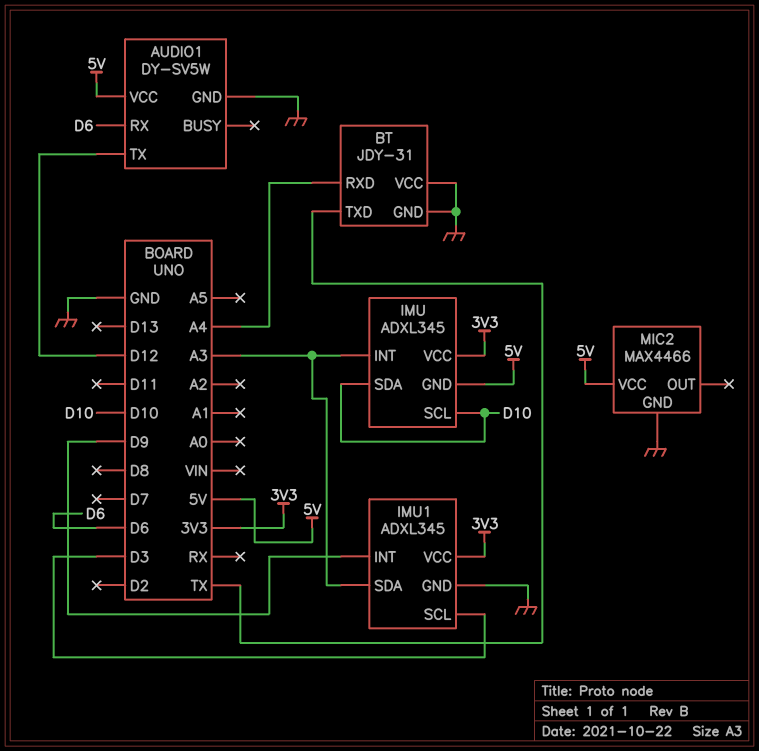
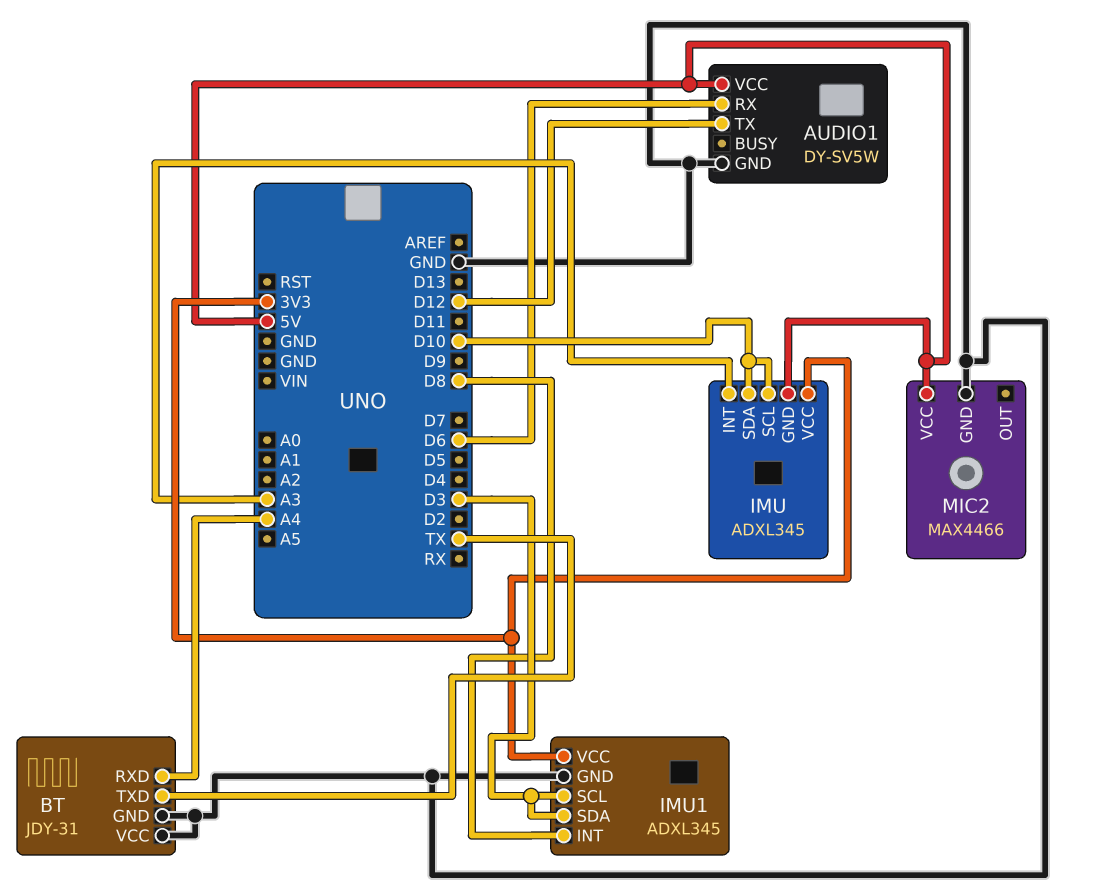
IMU1 pin INT: D9 -> D8
IMU1 pin SDA: A3 -> D3

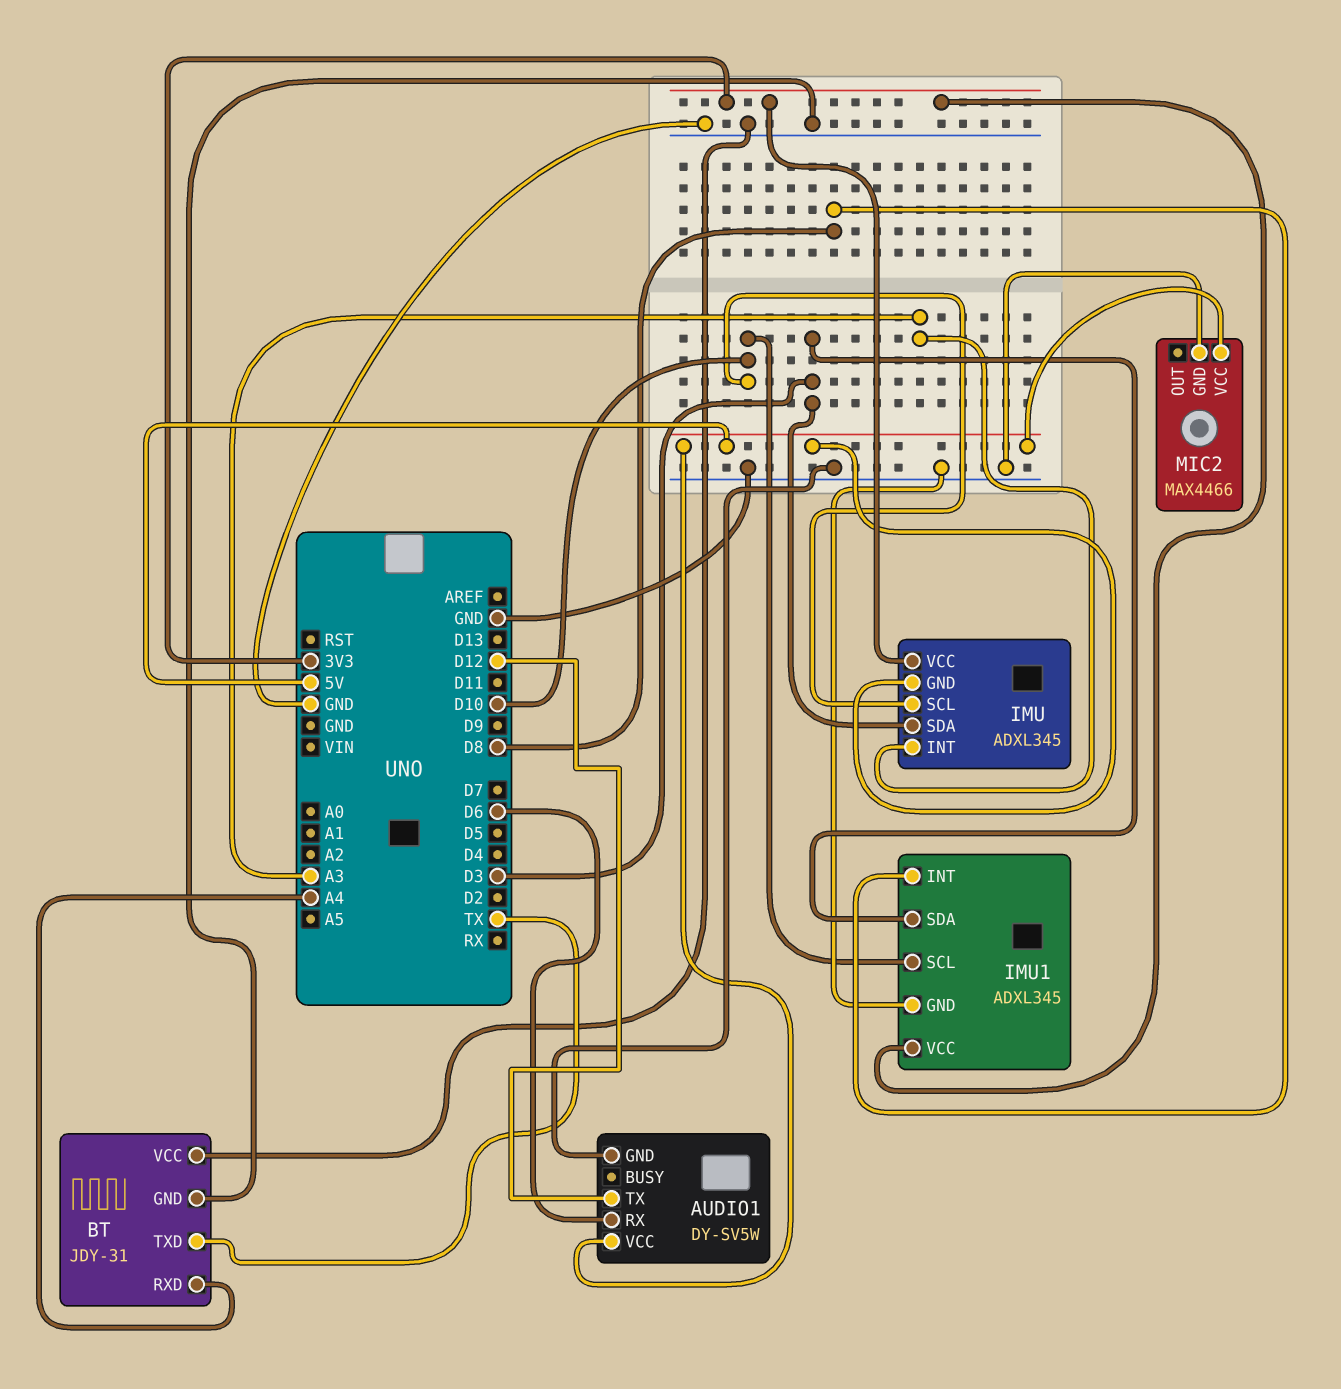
IMU pin SDA: D10 -> D3
IMU1 pin SCL: D3 -> D10

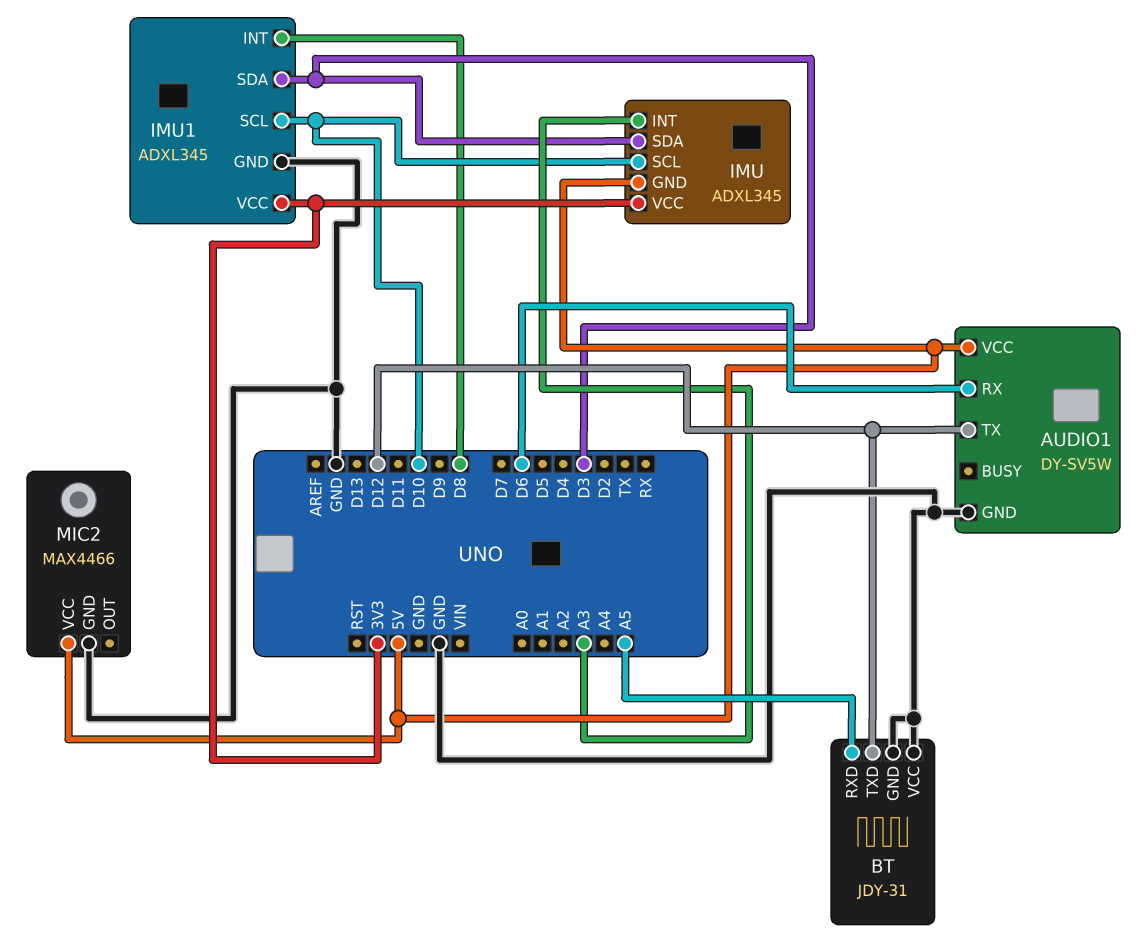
BT pin RXD: A4 -> A5
BT pin TXD: TX -> D12

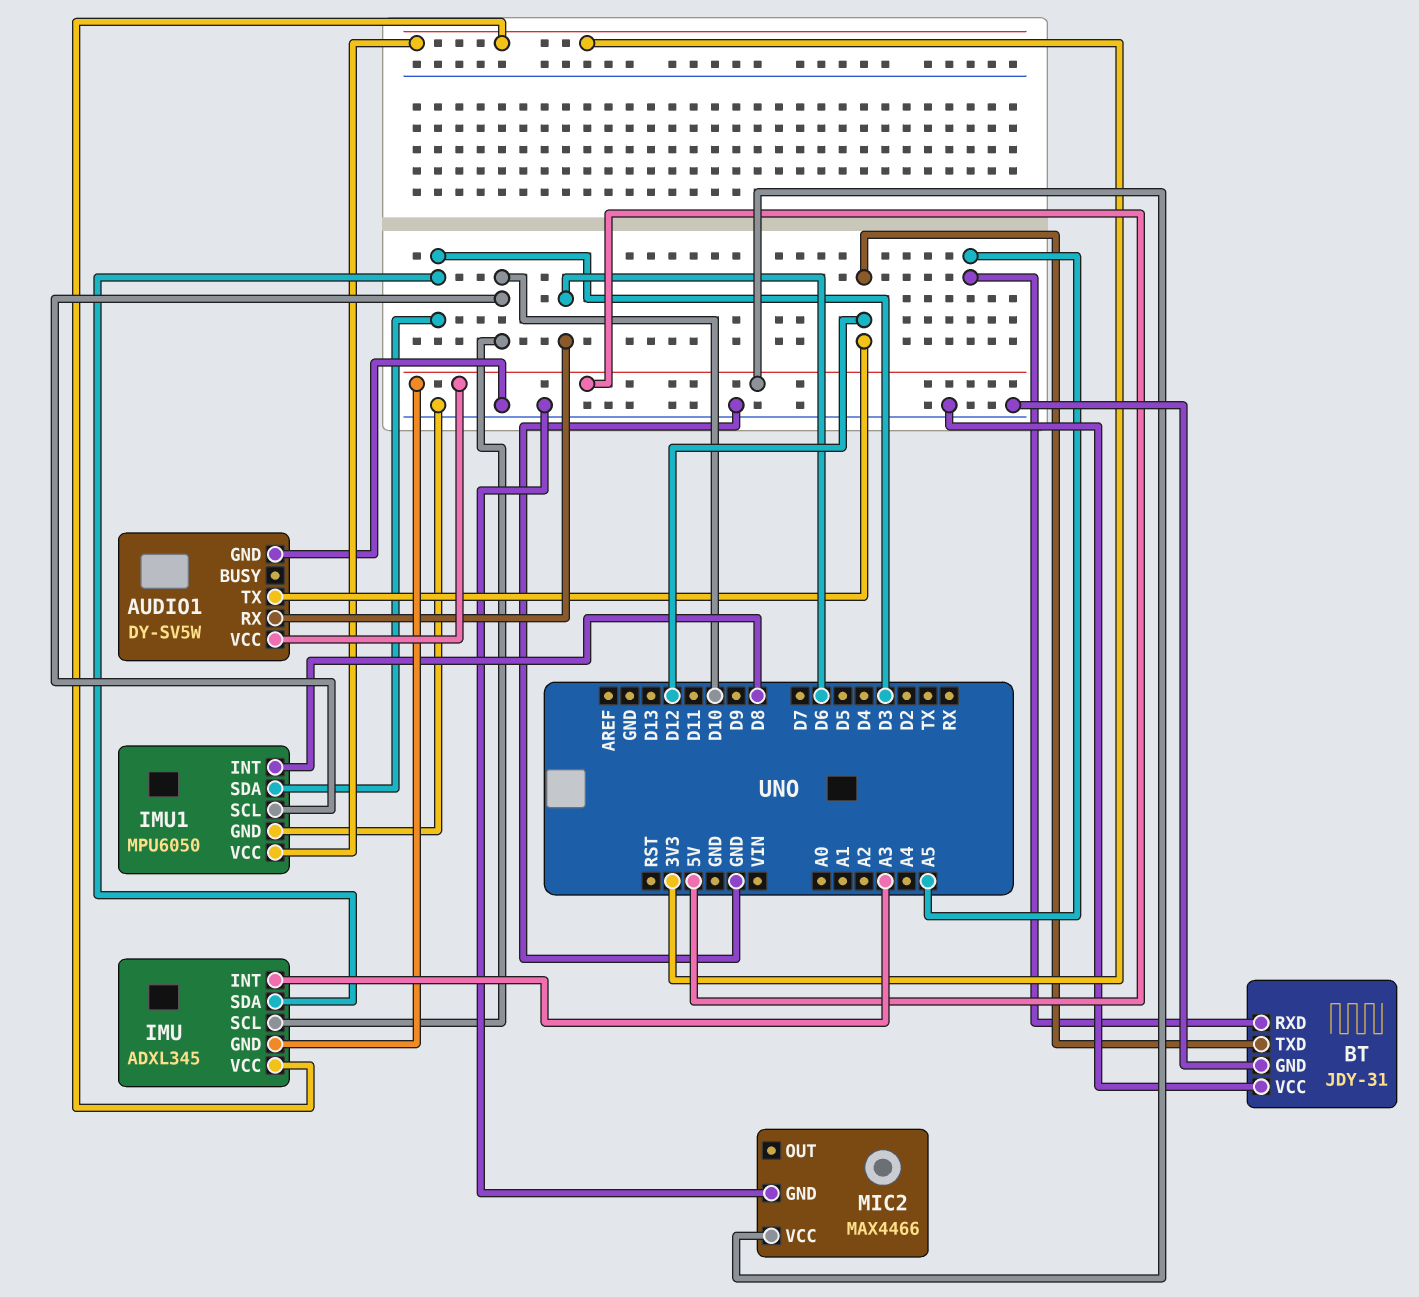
IMU1: ADXL345 -> MPU6050

